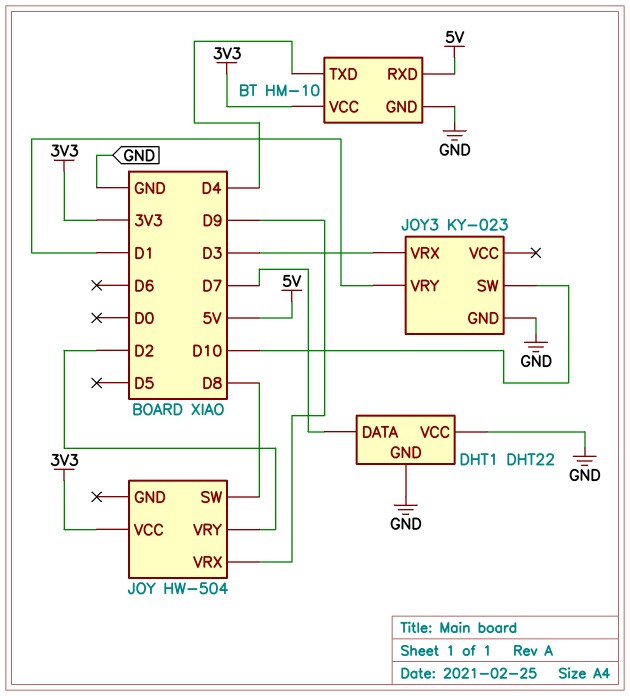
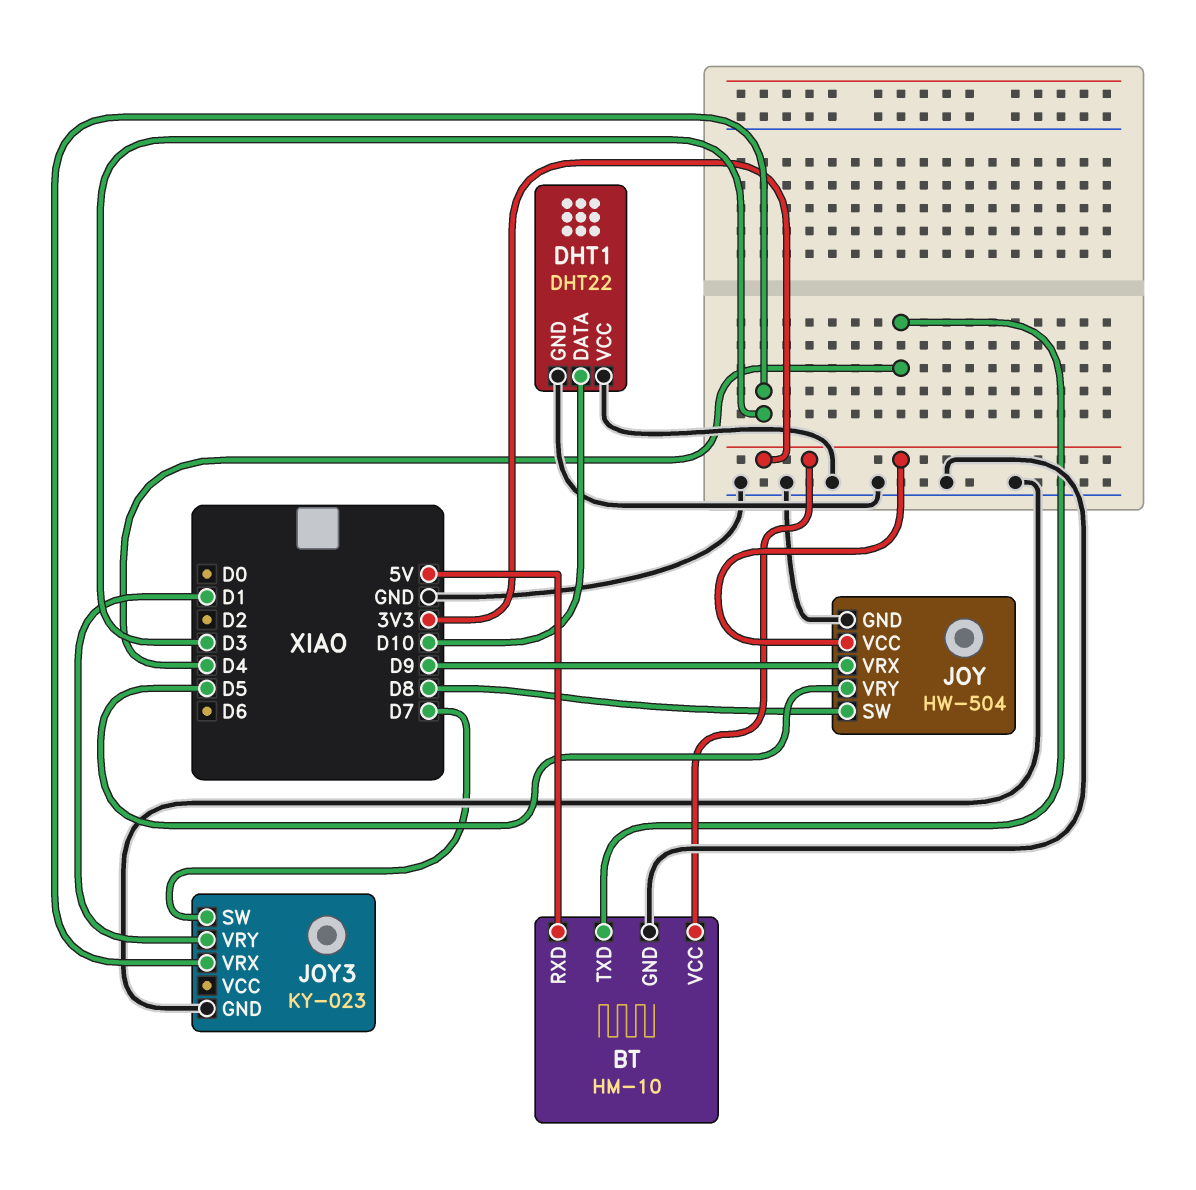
DHT1 pin DATA: D7 -> D10
JOY pin GND: none -> GND
JOY pin VRY: D2 -> D5
JOY3 pin SW: D10 -> D7

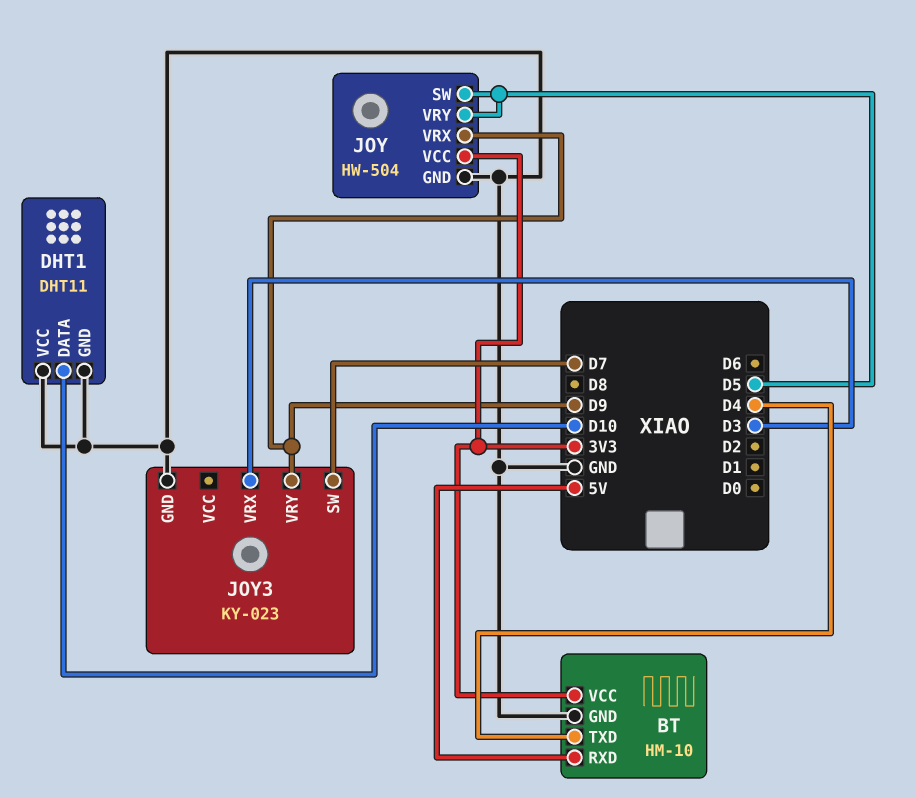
DHT1: DHT22 -> DHT11
JOY pin SW: D8 -> D5
JOY3 pin VRY: D1 -> D9

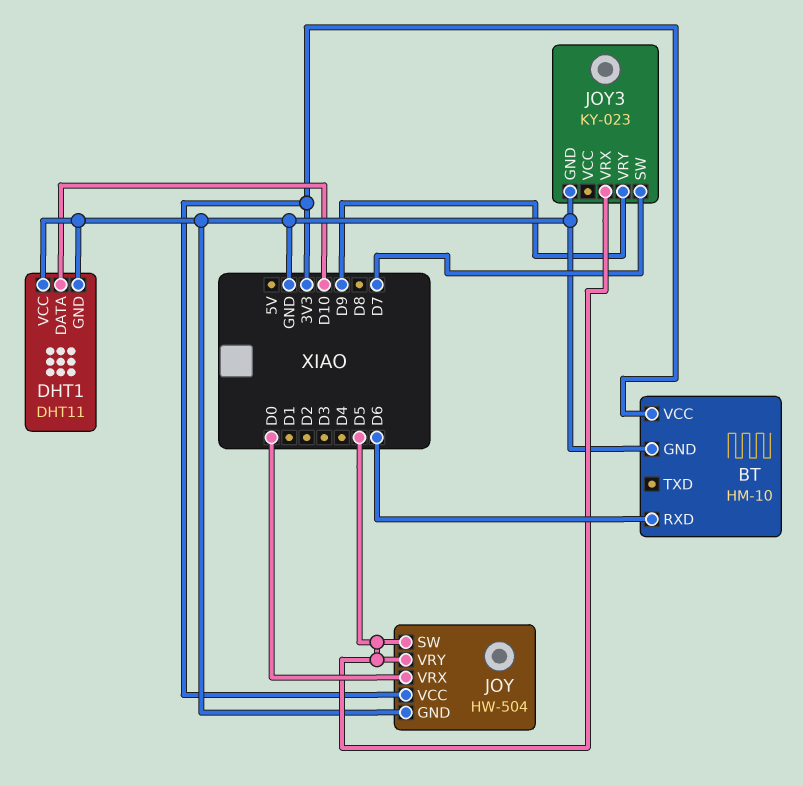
BT pin RXD: 5V -> D6
BT pin TXD: D4 -> none
JOY pin VRX: D9 -> D0
JOY3 pin VRX: D3 -> D5

